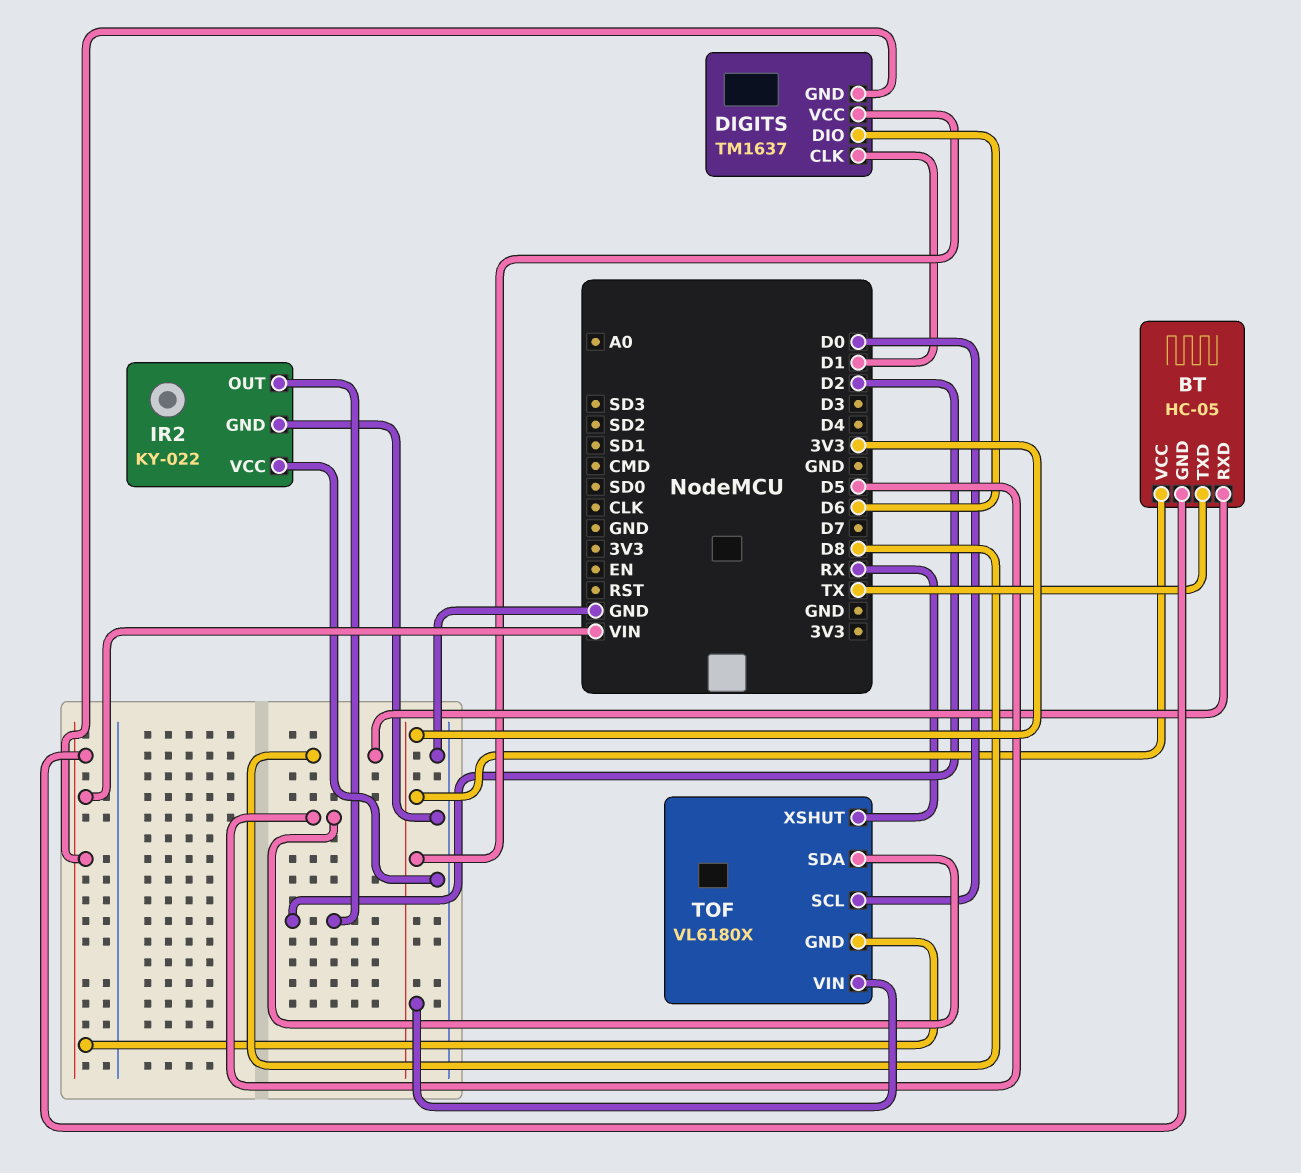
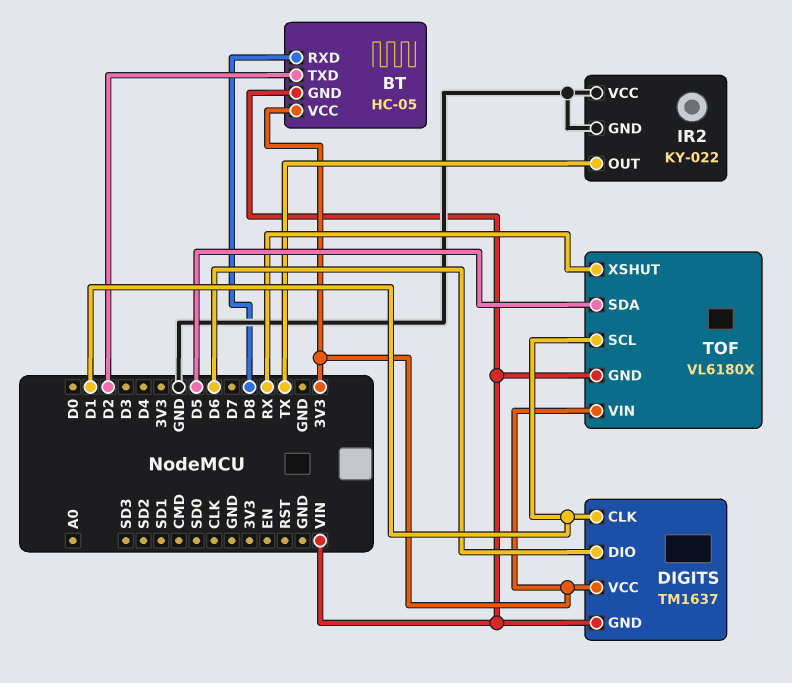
BT pin TXD: TX -> D2
IR2 pin OUT: D2 -> TX
TOF pin SCL: D0 -> D1

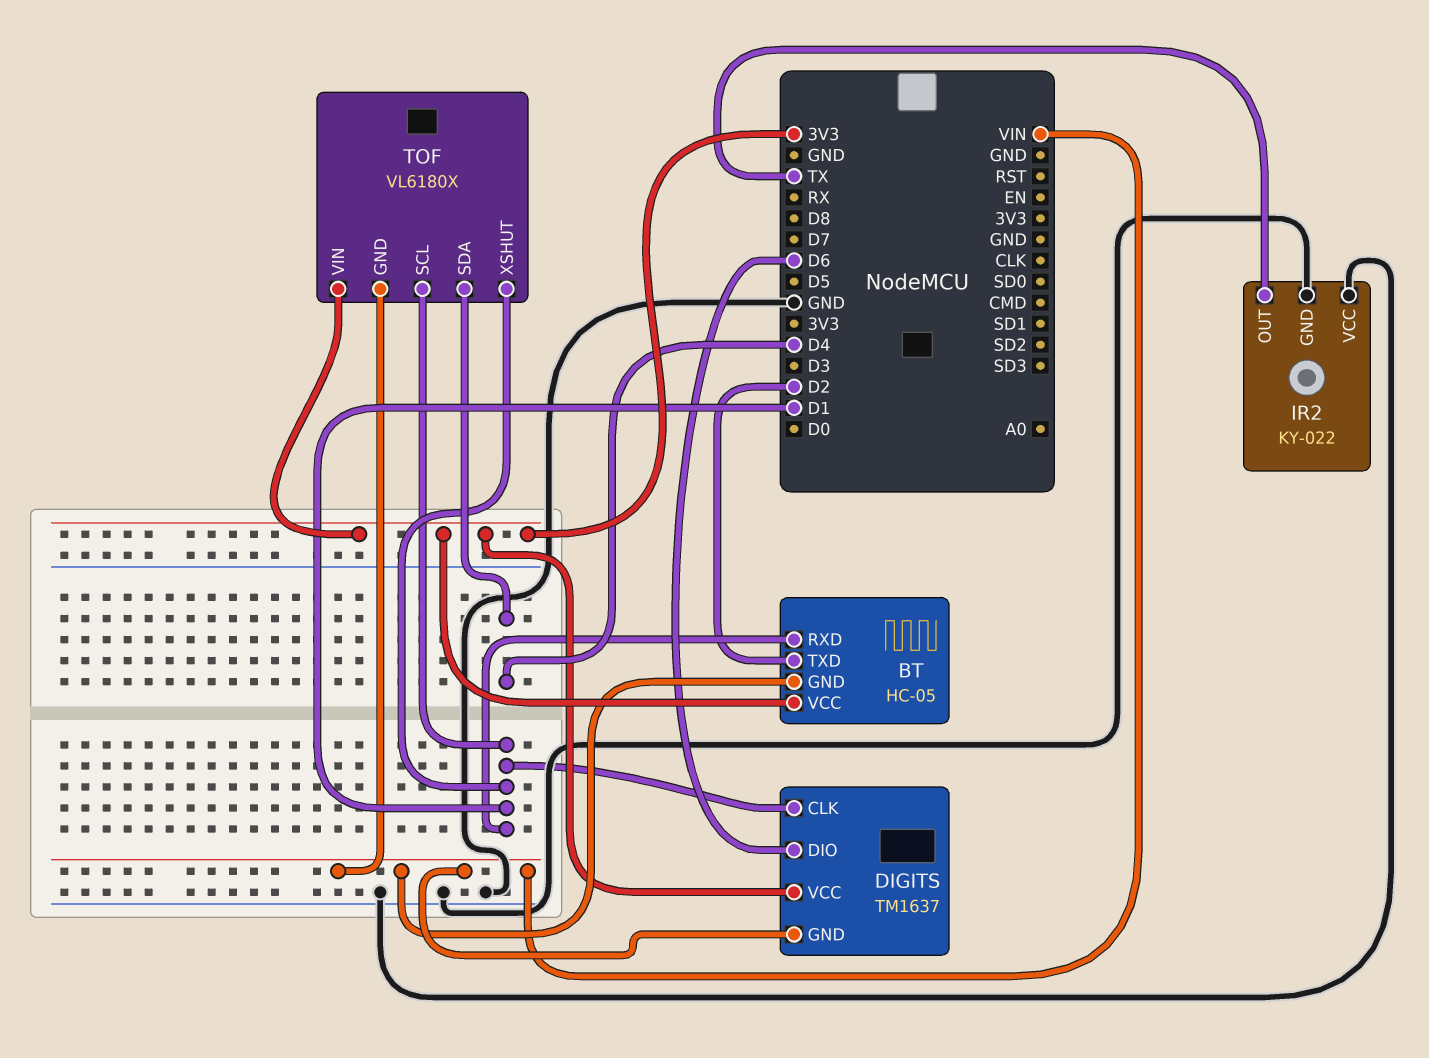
BT pin RXD: D8 -> D1
TOF pin SDA: D5 -> D4
TOF pin XSHUT: RX -> D1

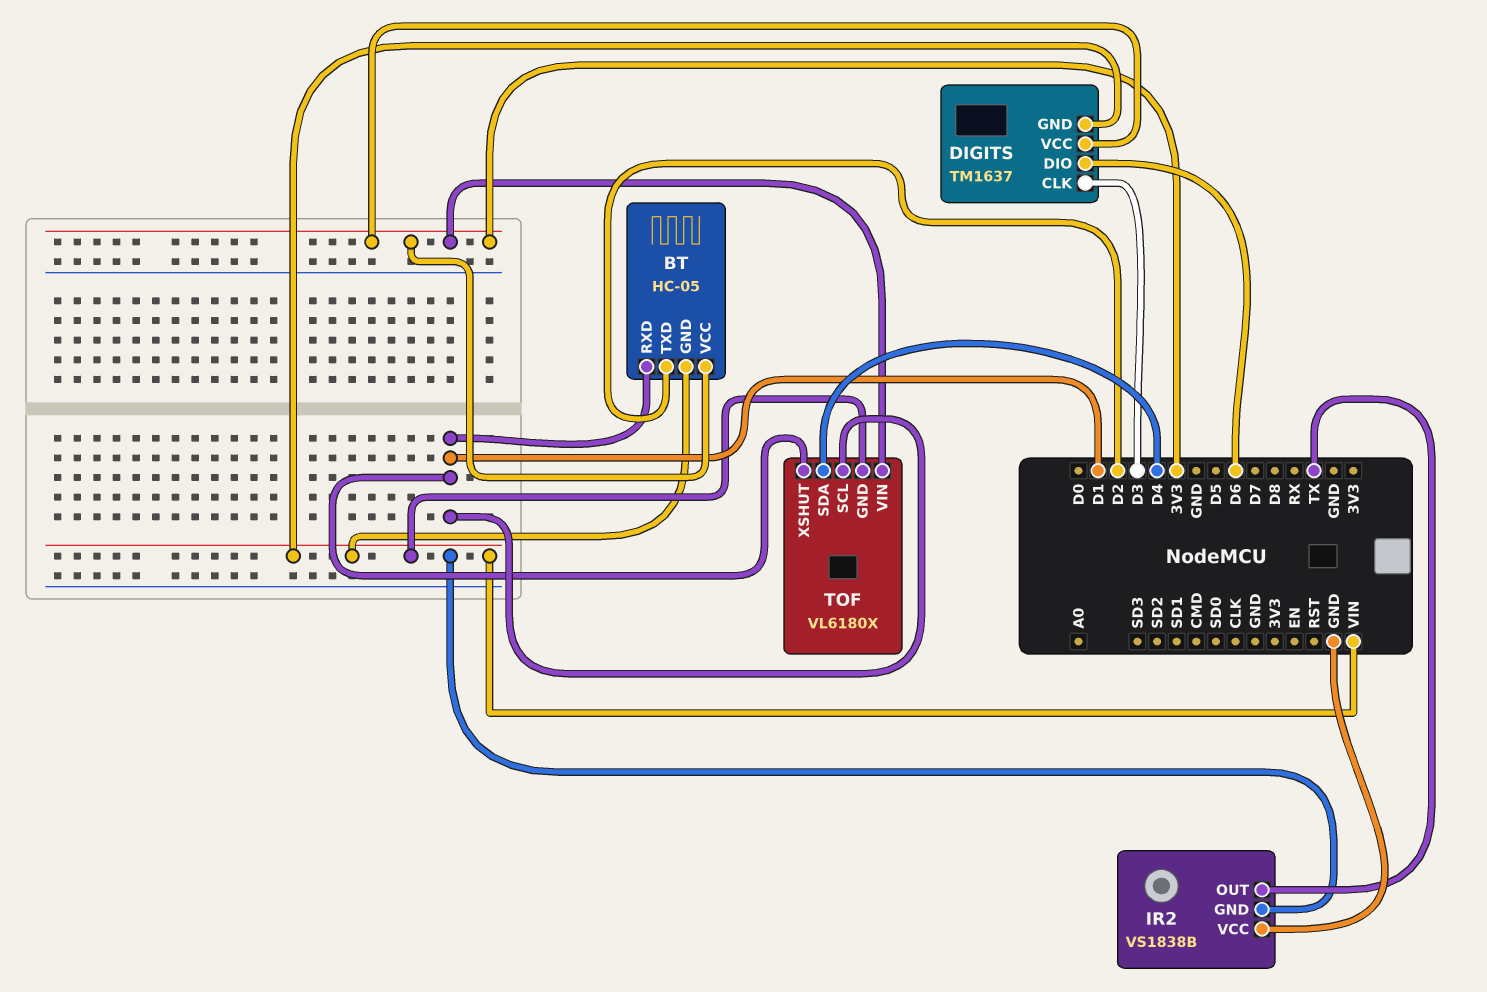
DIGITS pin CLK: D1 -> D3
IR2: KY-022 -> VS1838B
IR2 pin GND: GND -> VIN

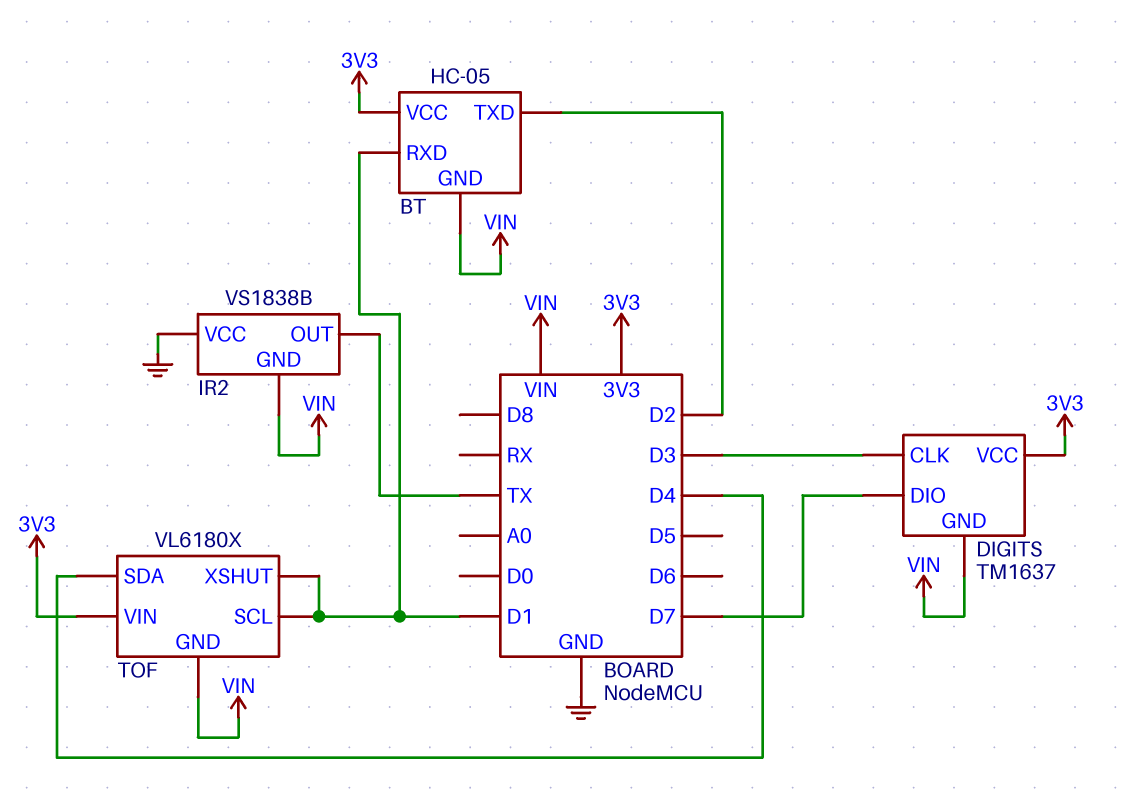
DIGITS pin DIO: D6 -> D7

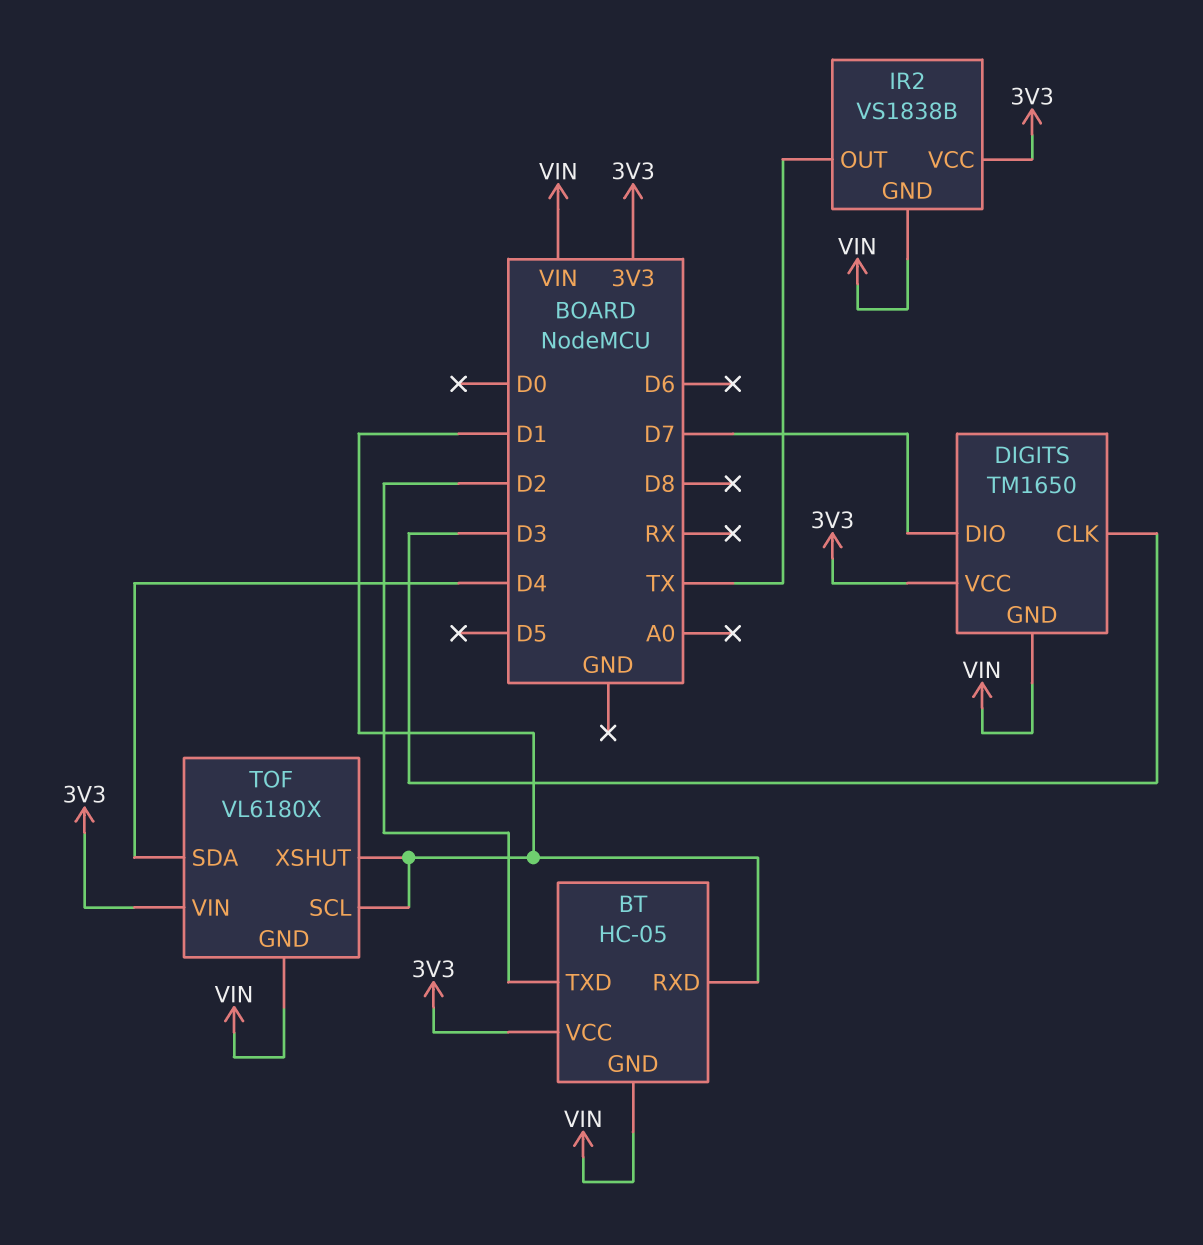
DIGITS: TM1637 -> TM1650
IR2 pin VCC: GND -> 3V3

